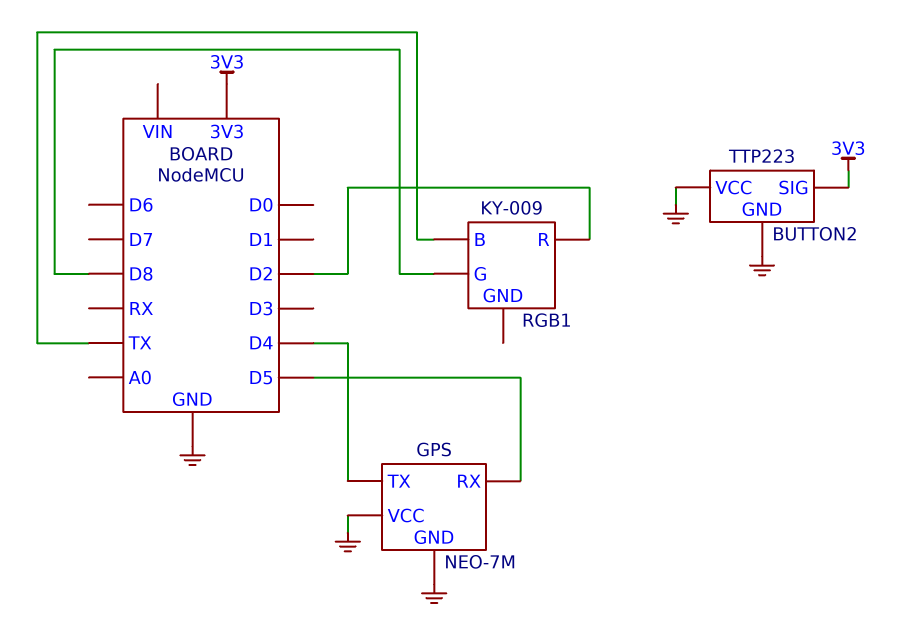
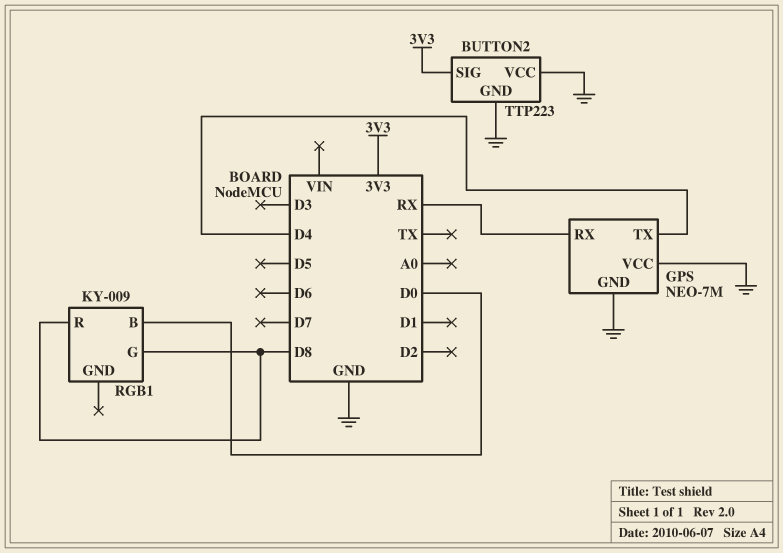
GPS pin RX: D5 -> RX
RGB1 pin B: TX -> D0
RGB1 pin R: D2 -> D8

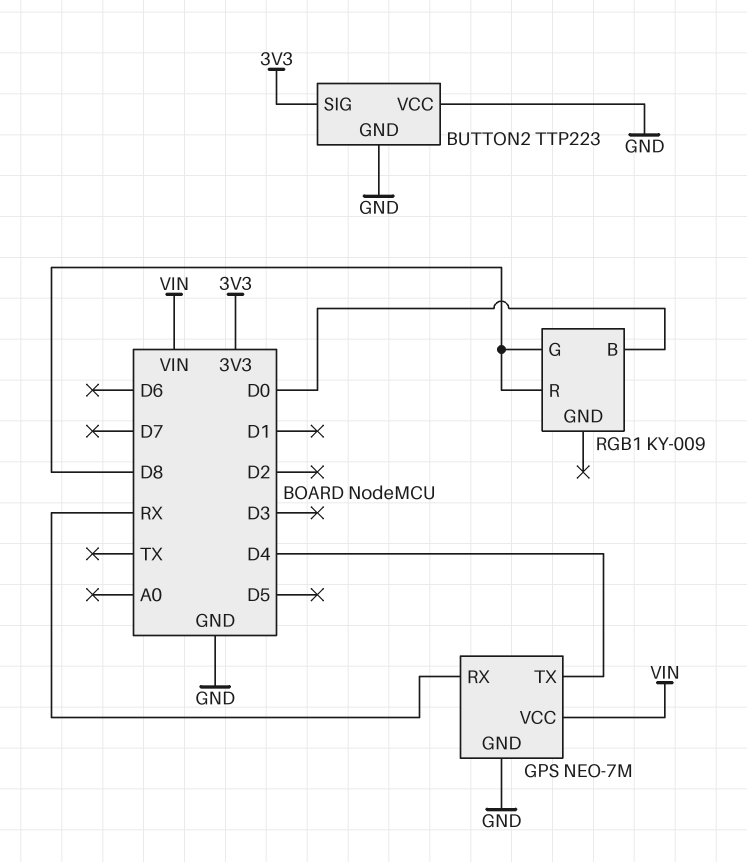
GPS pin VCC: GND -> VIN

